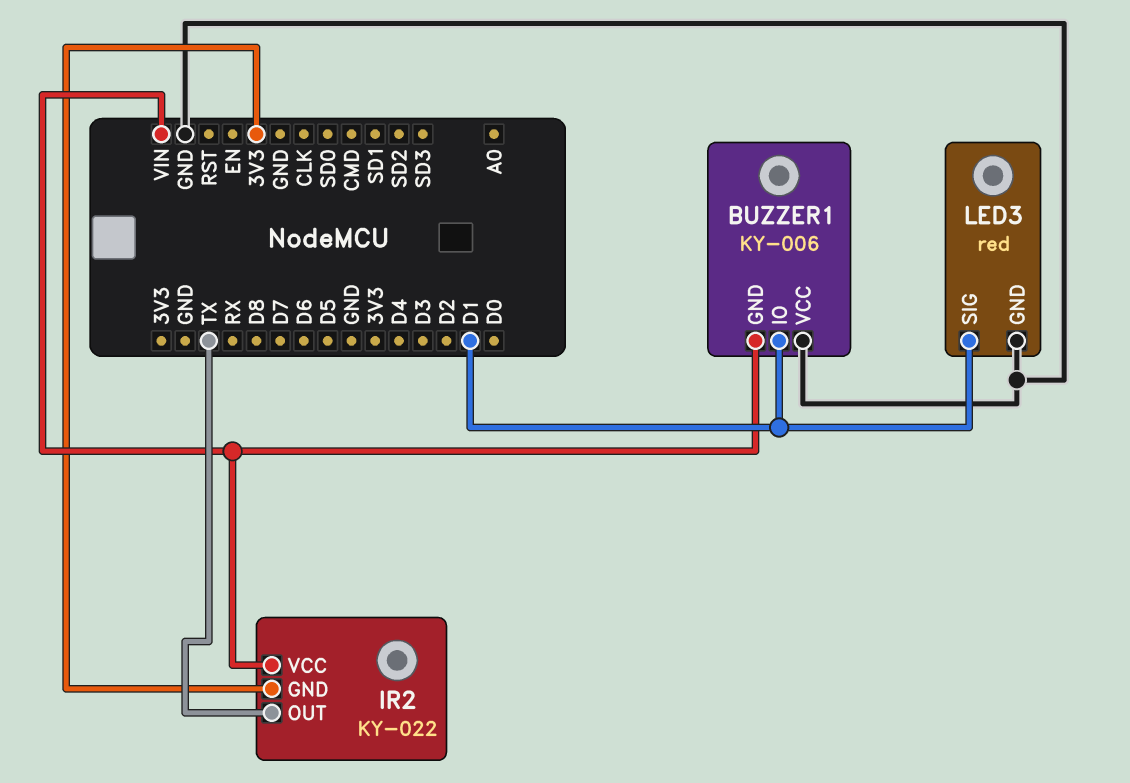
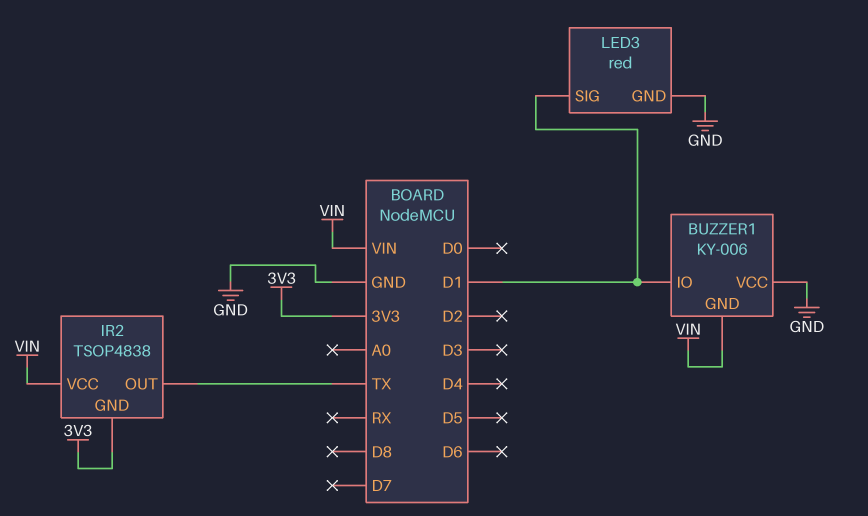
IR2: KY-022 -> TSOP4838

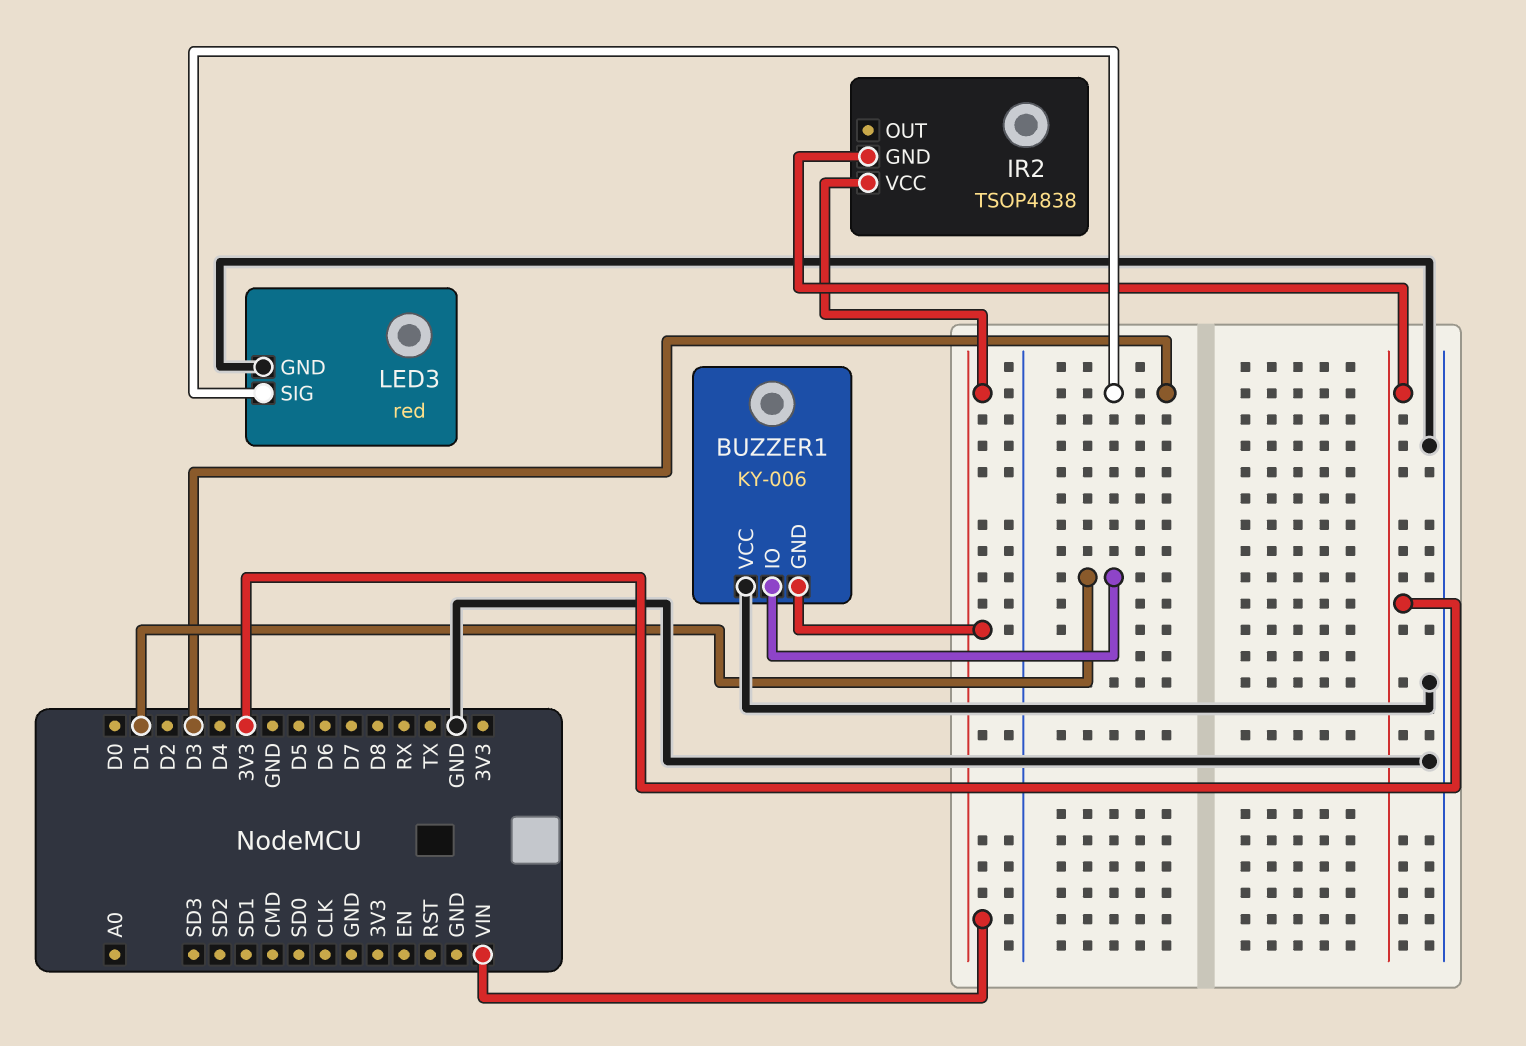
IR2 pin OUT: TX -> none
LED3 pin SIG: D1 -> D3

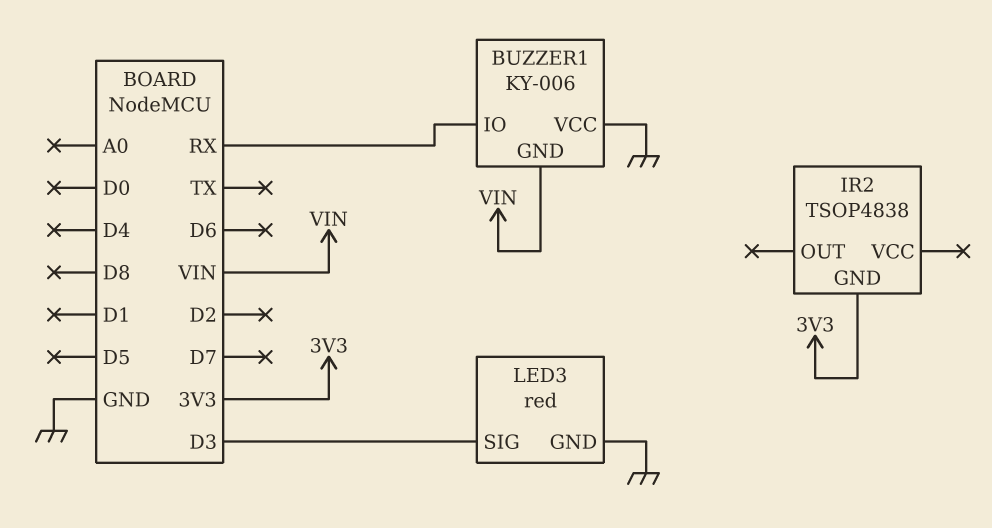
BUZZER1 pin IO: D1 -> RX
IR2 pin VCC: VIN -> none

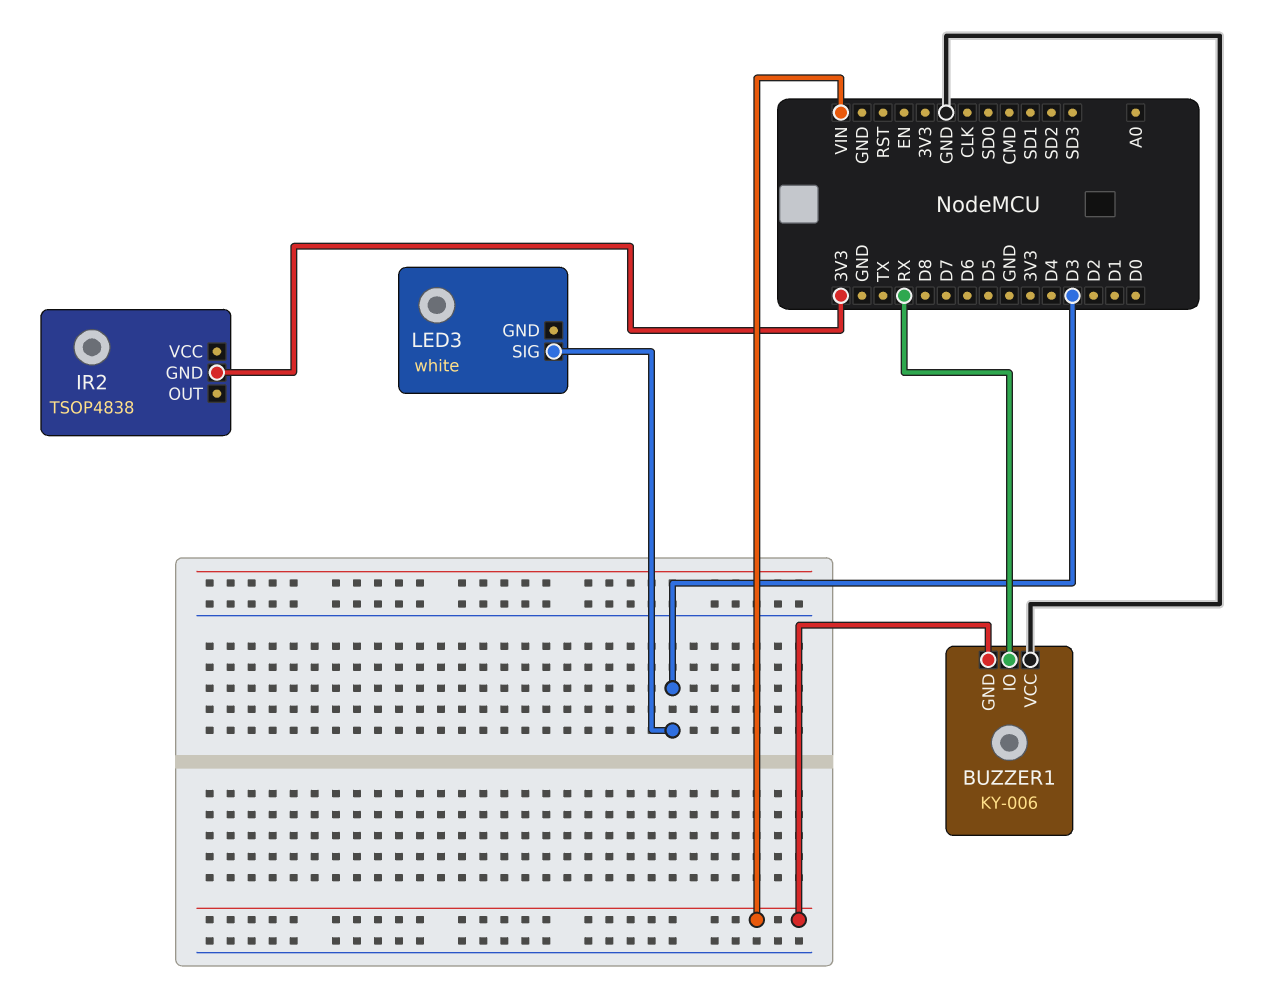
LED3: red -> white
LED3 pin GND: GND -> none

